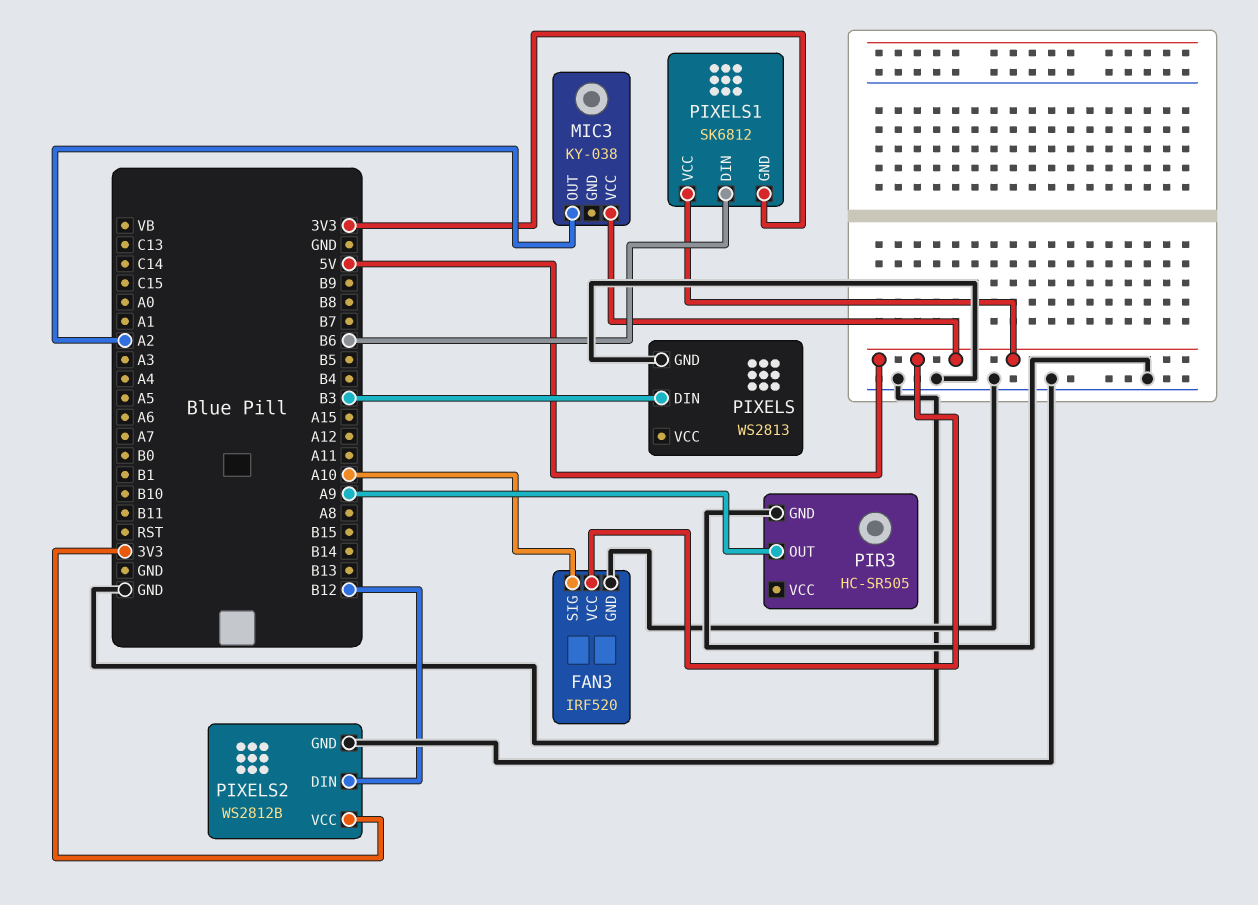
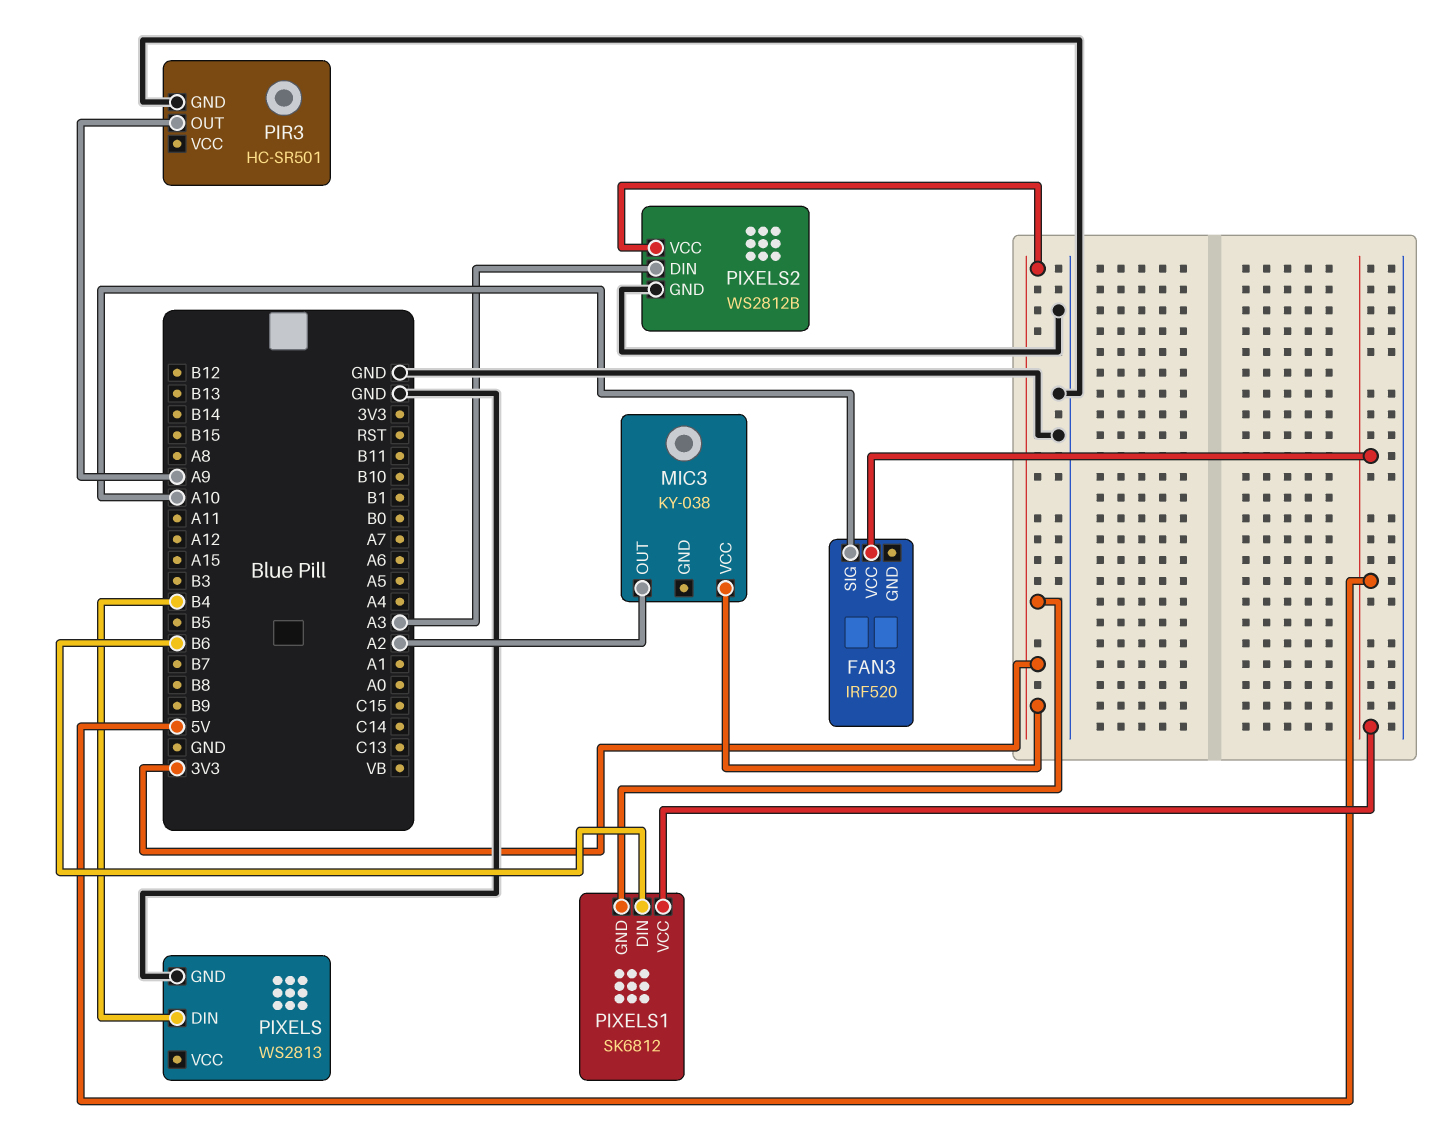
FAN3 pin GND: GND -> none
MIC3 pin VCC: 5V -> 3V3
PIR3: HC-SR505 -> HC-SR501
PIXELS pin DIN: B3 -> B4
PIXELS2 pin DIN: B12 -> A3

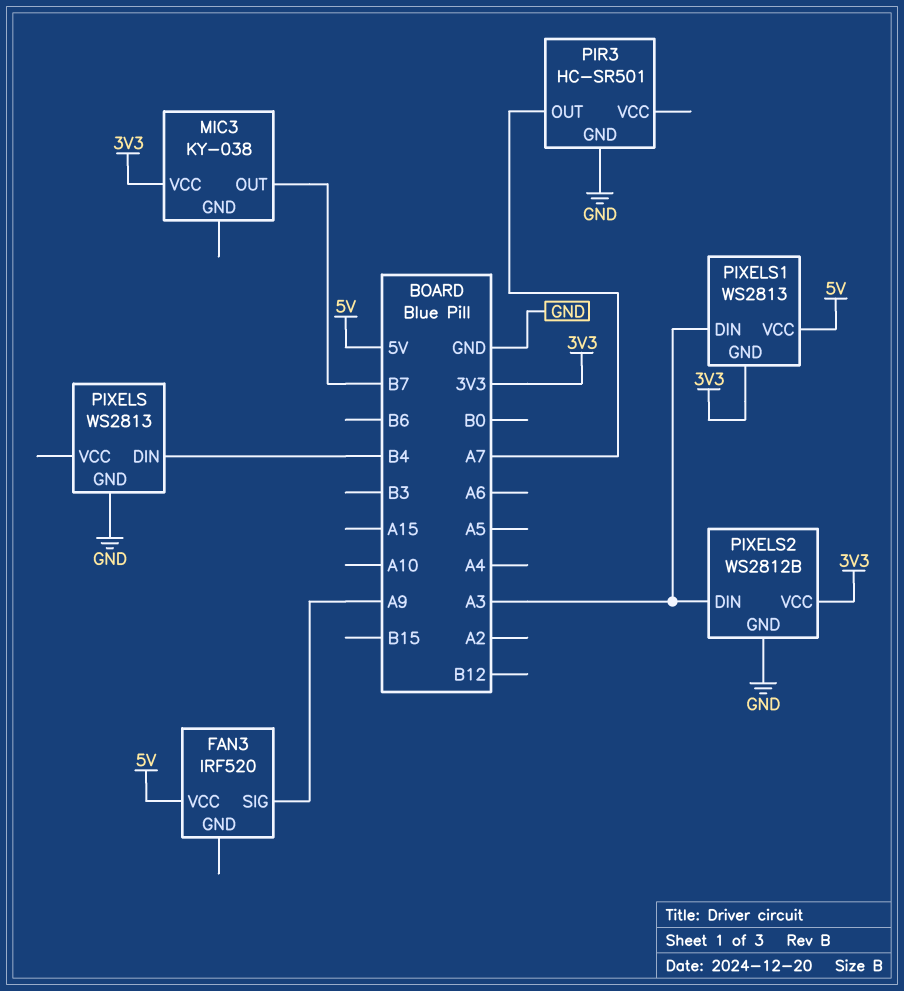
FAN3 pin SIG: A10 -> A9
MIC3 pin OUT: A2 -> B7
PIR3 pin OUT: A9 -> A7
PIXELS1: SK6812 -> WS2813
PIXELS1 pin DIN: B6 -> A3

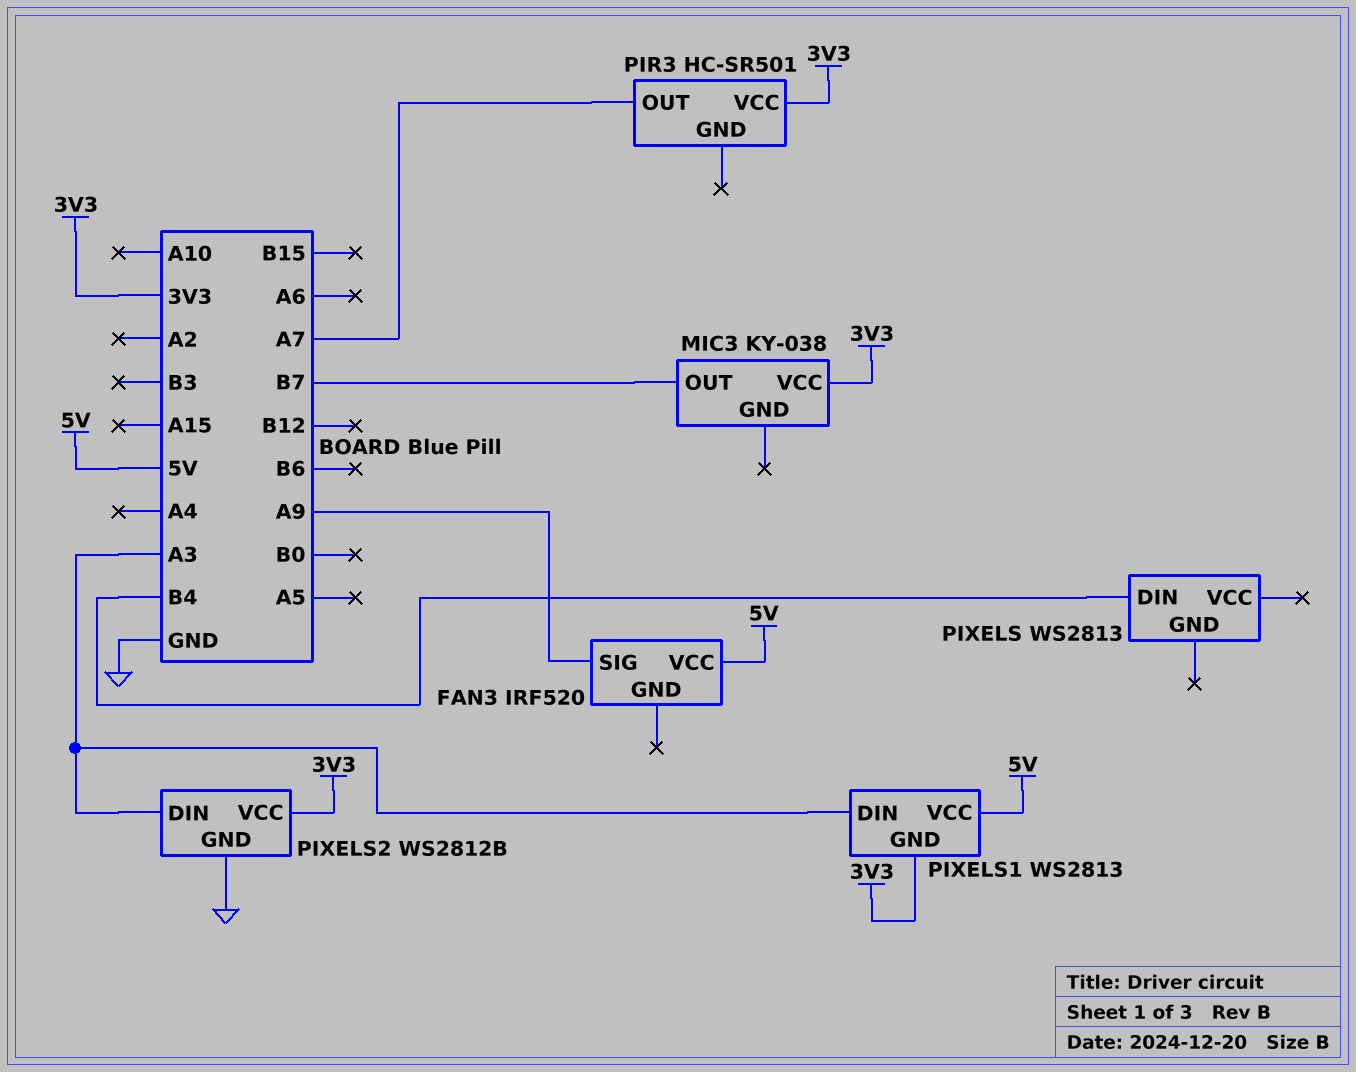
PIR3 pin GND: GND -> none
PIR3 pin VCC: none -> 3V3
PIXELS pin GND: GND -> none

